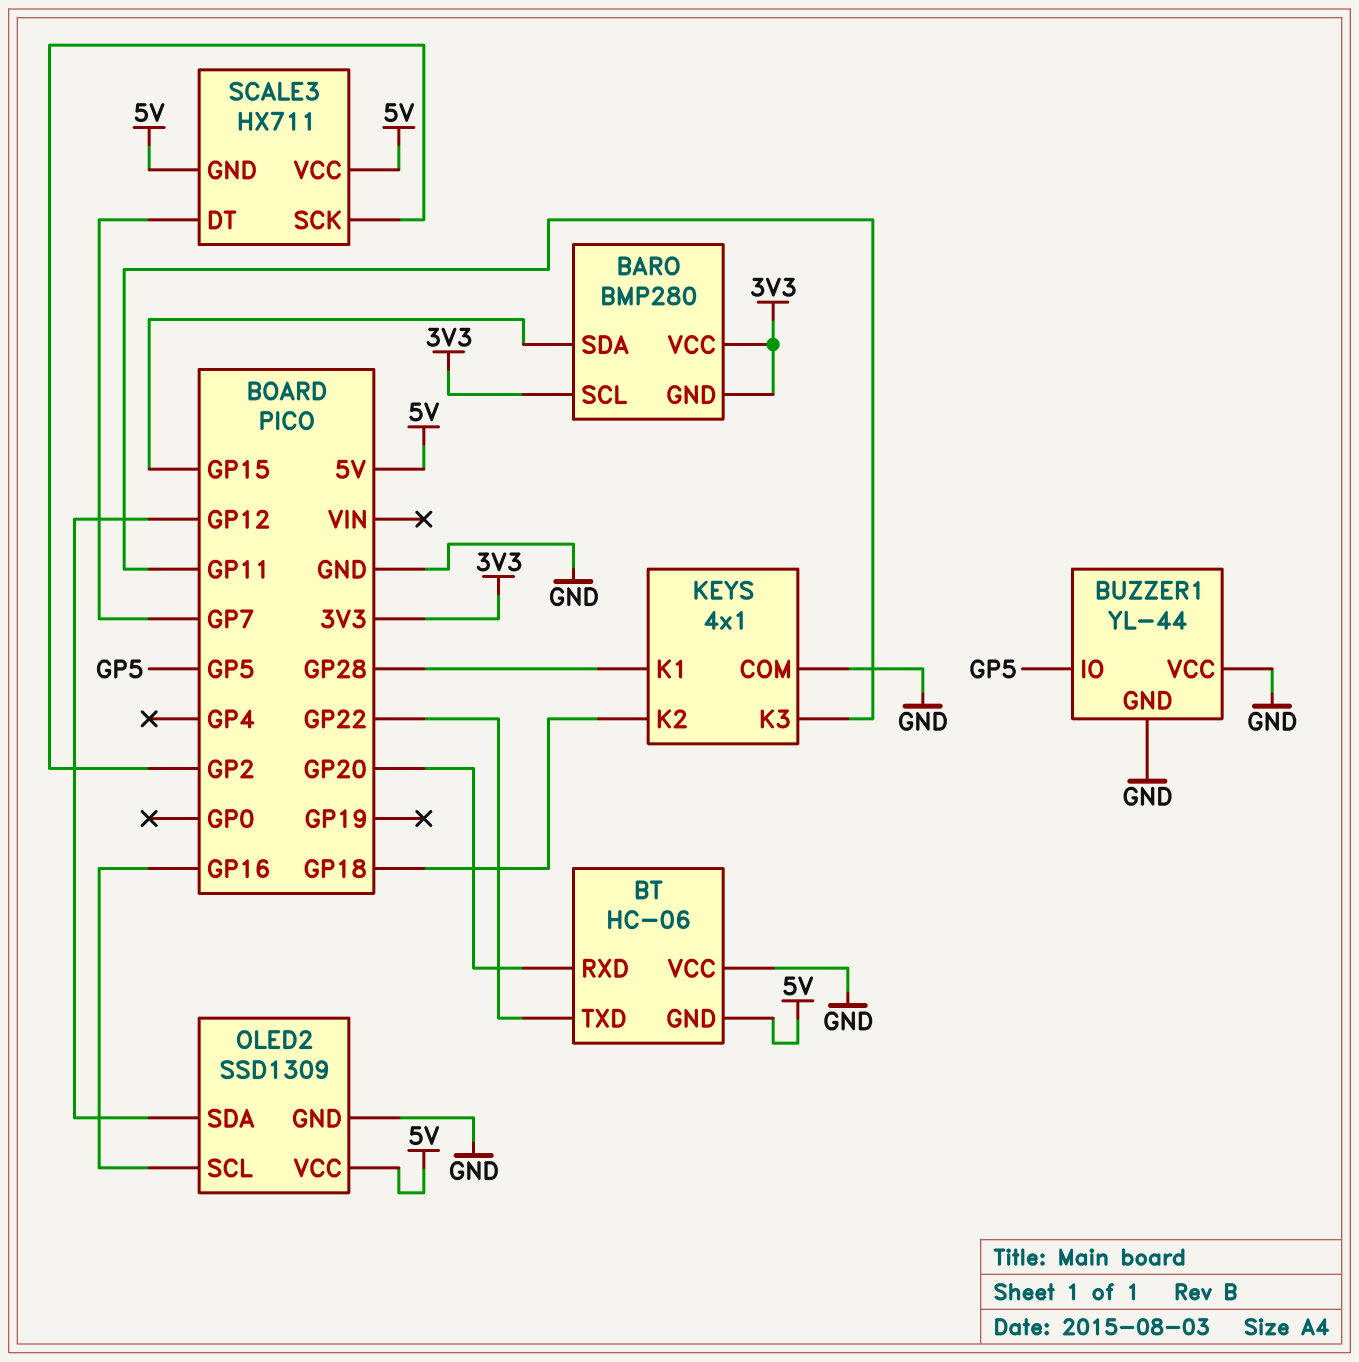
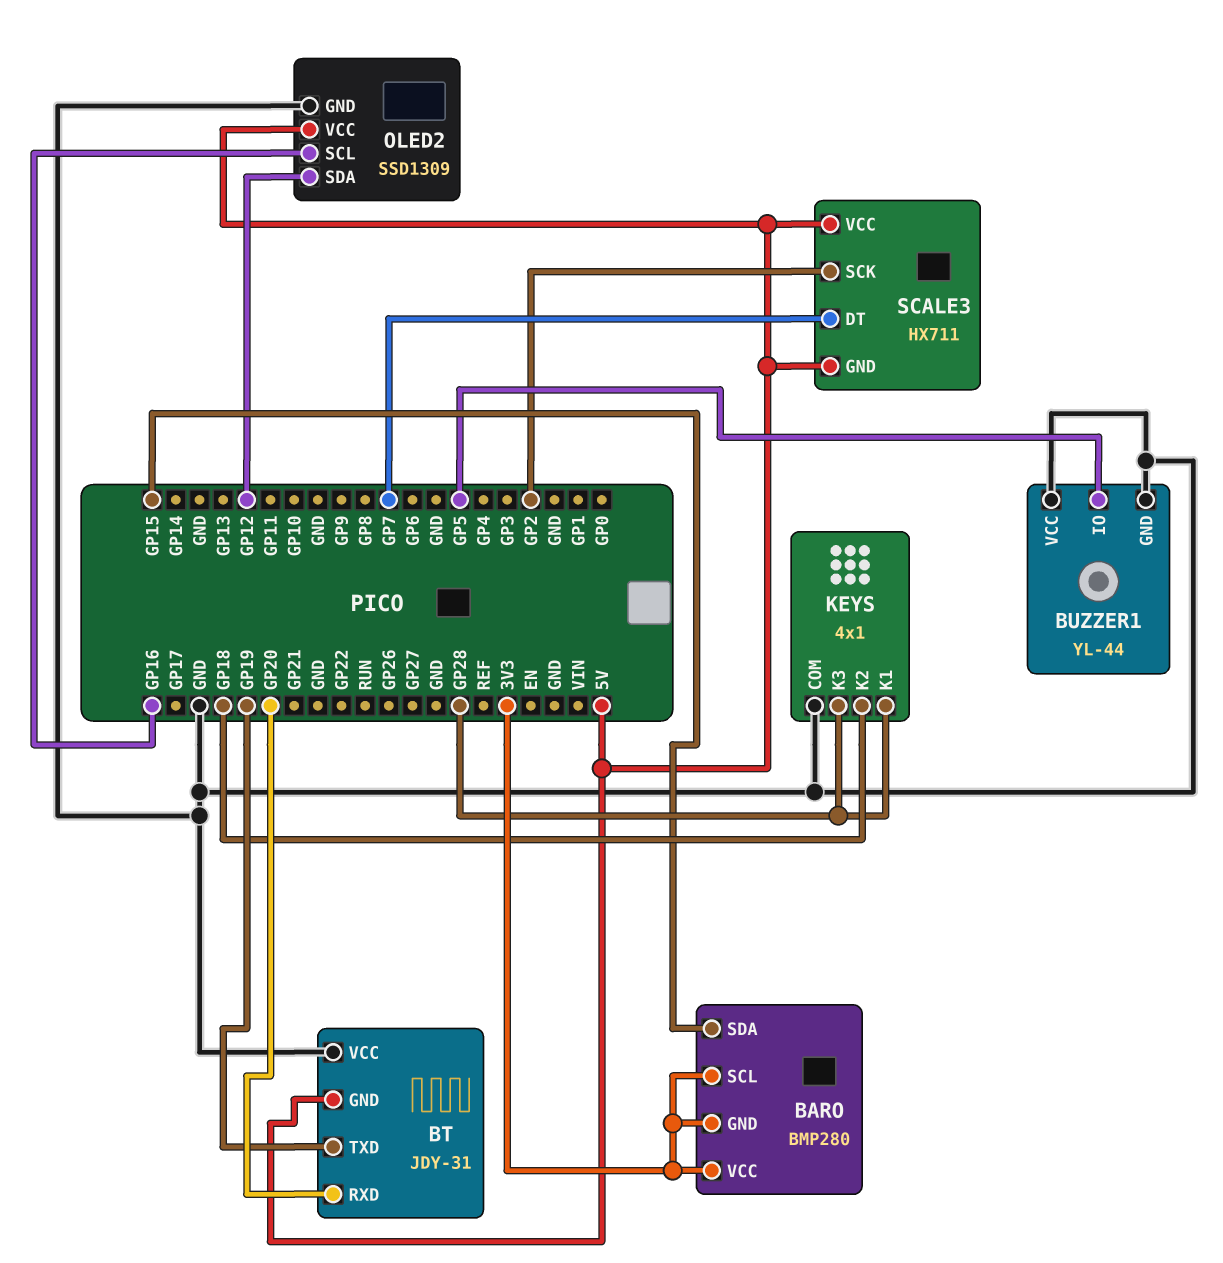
BT: HC-06 -> JDY-31
BT pin TXD: GP22 -> GP19
KEYS pin K3: GP11 -> GP28

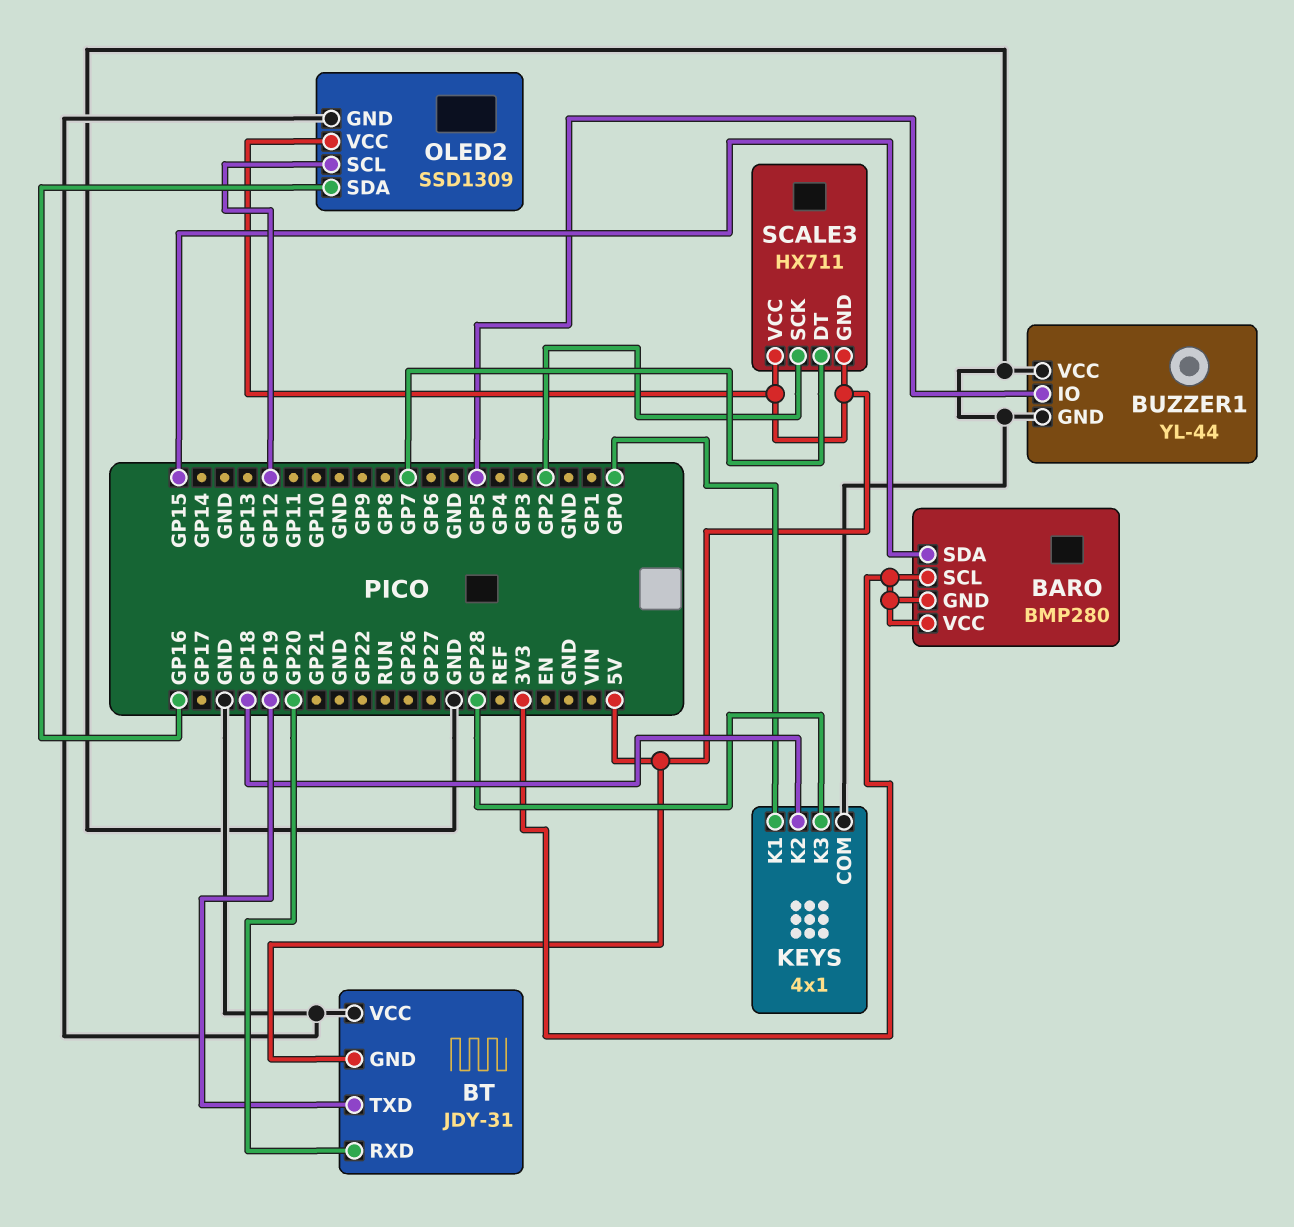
KEYS pin K1: GP28 -> GP0
OLED2 pin SCL: GP16 -> GP12
OLED2 pin SDA: GP12 -> GP16

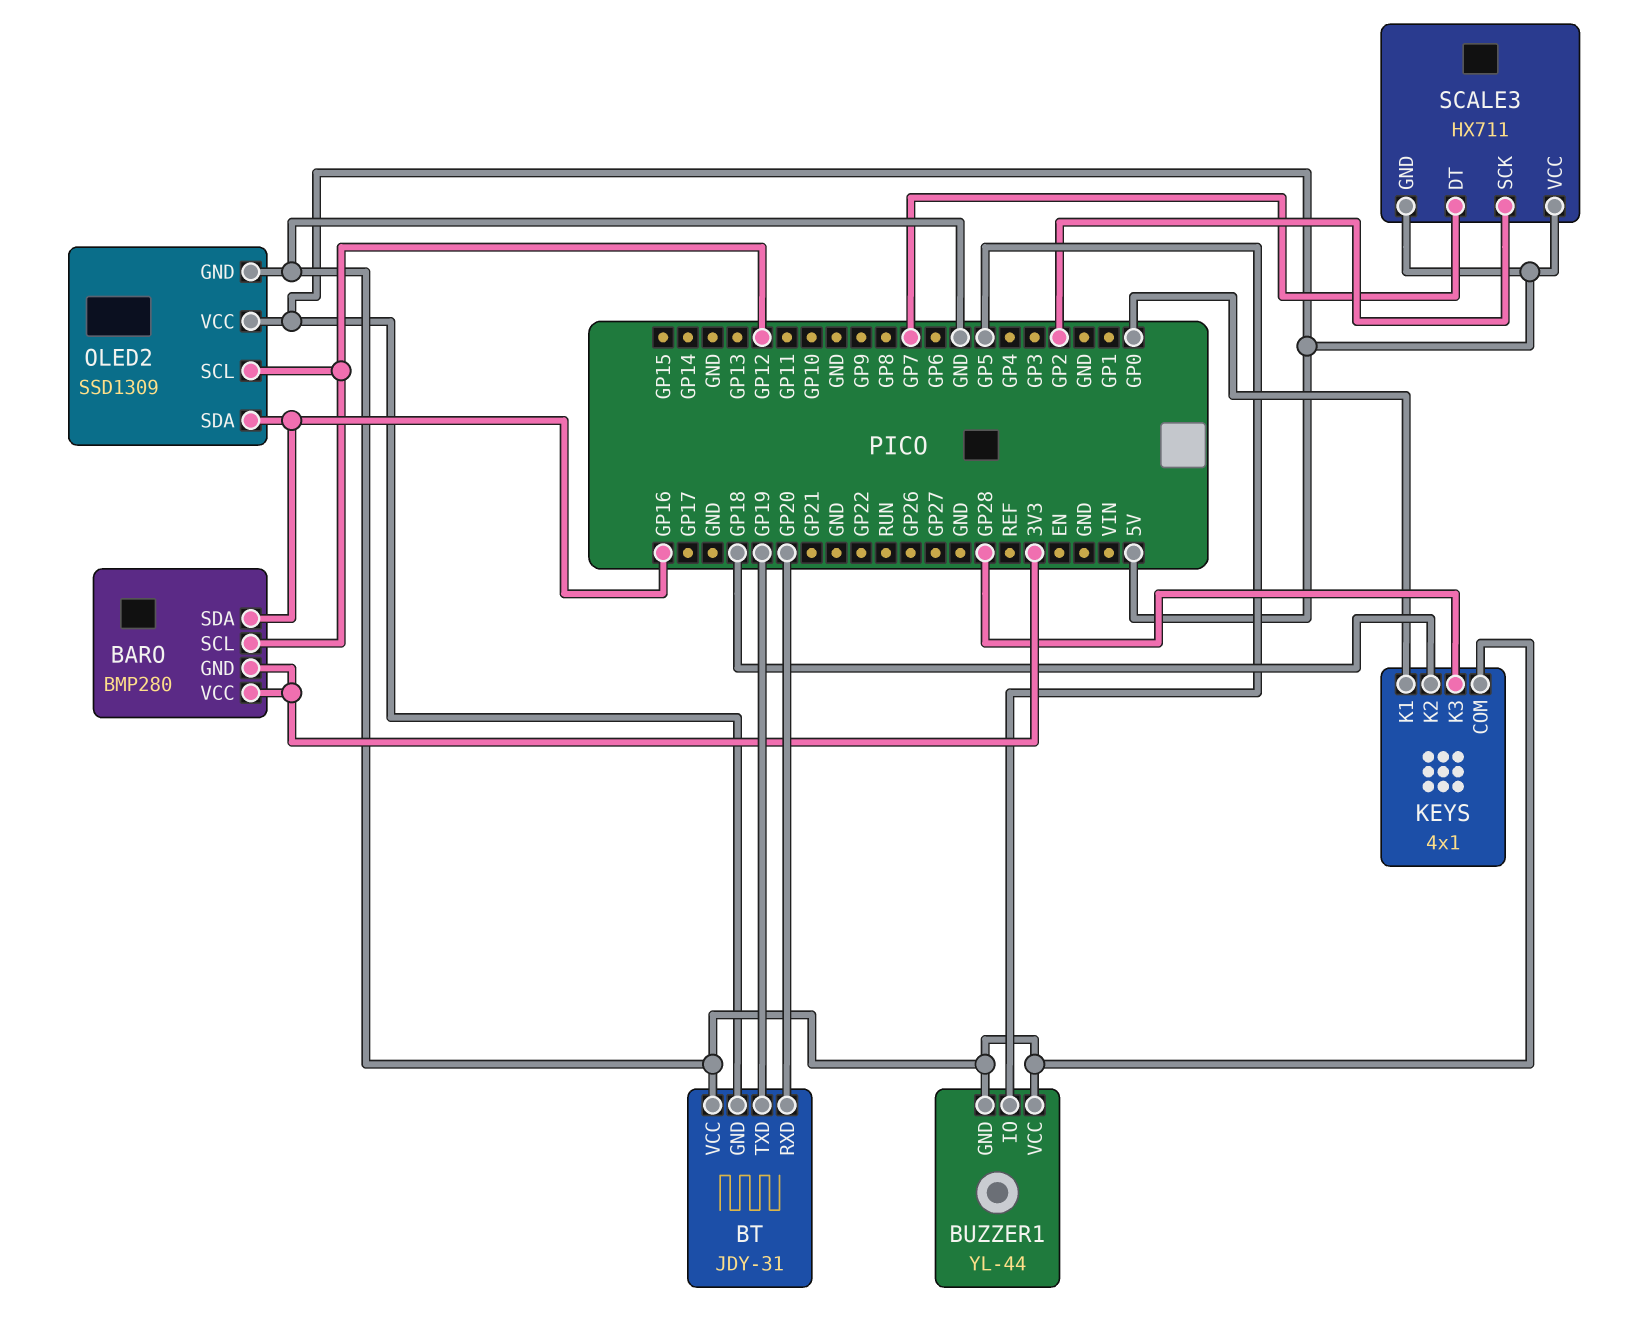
BARO pin SCL: 3V3 -> GP12
BARO pin SDA: GP15 -> GP16

